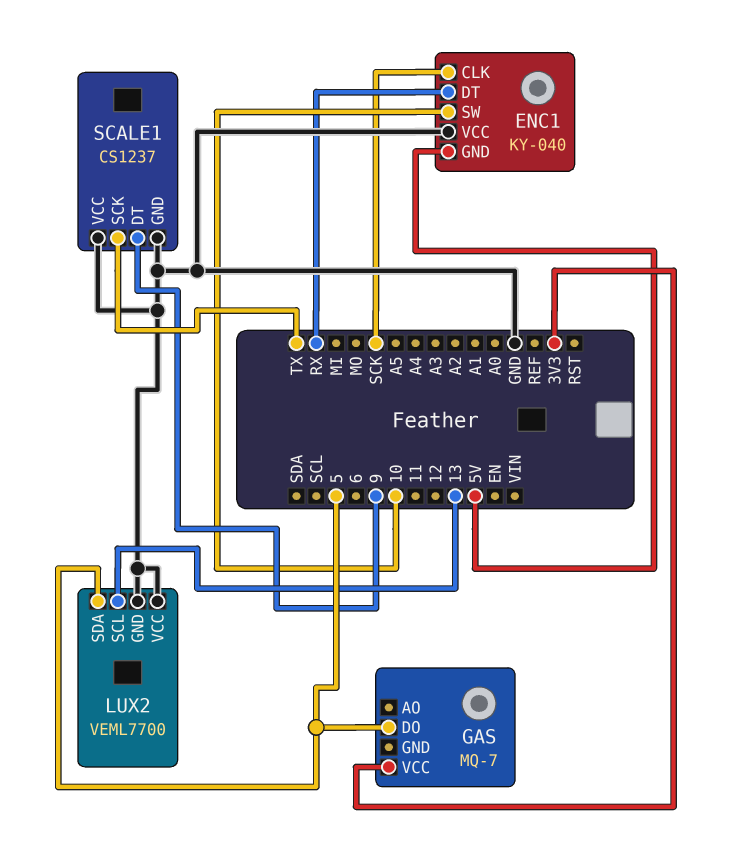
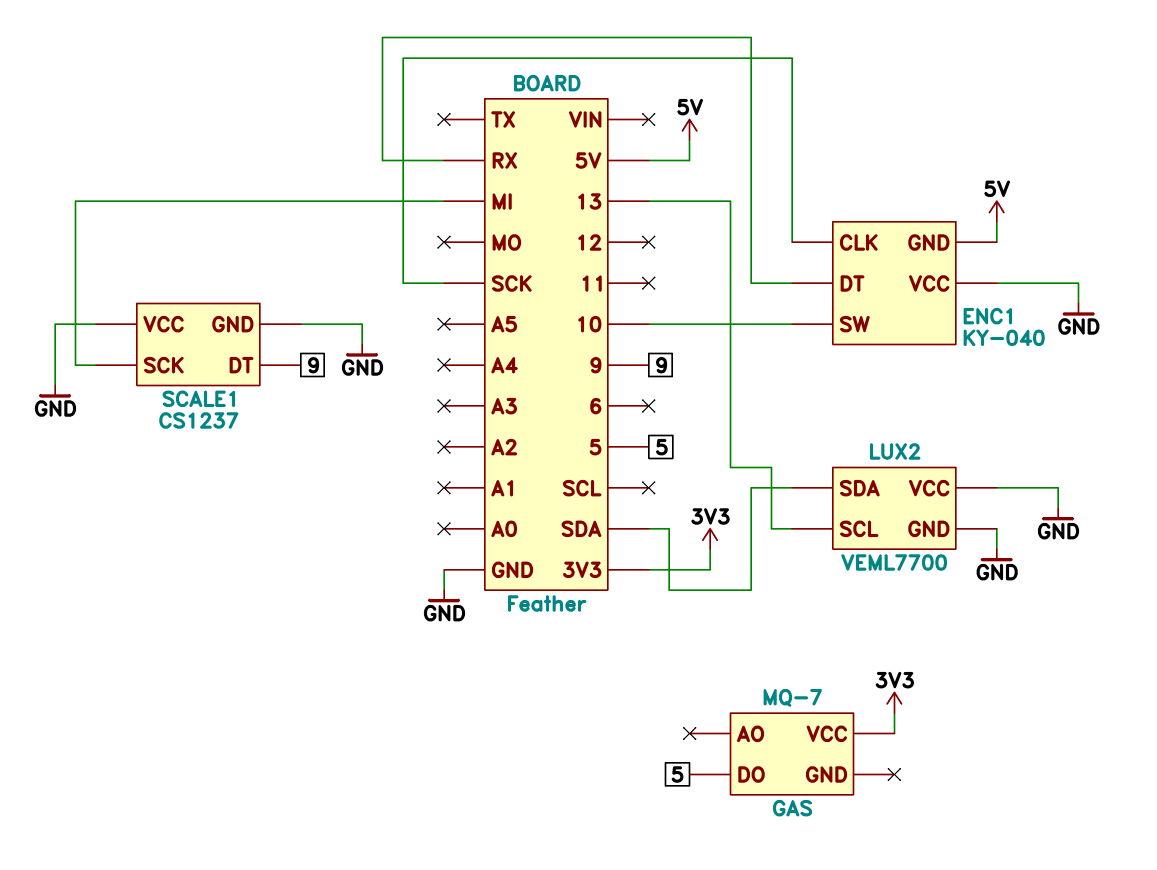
LUX2 pin SDA: 5 -> SDA
SCALE1 pin SCK: TX -> MI

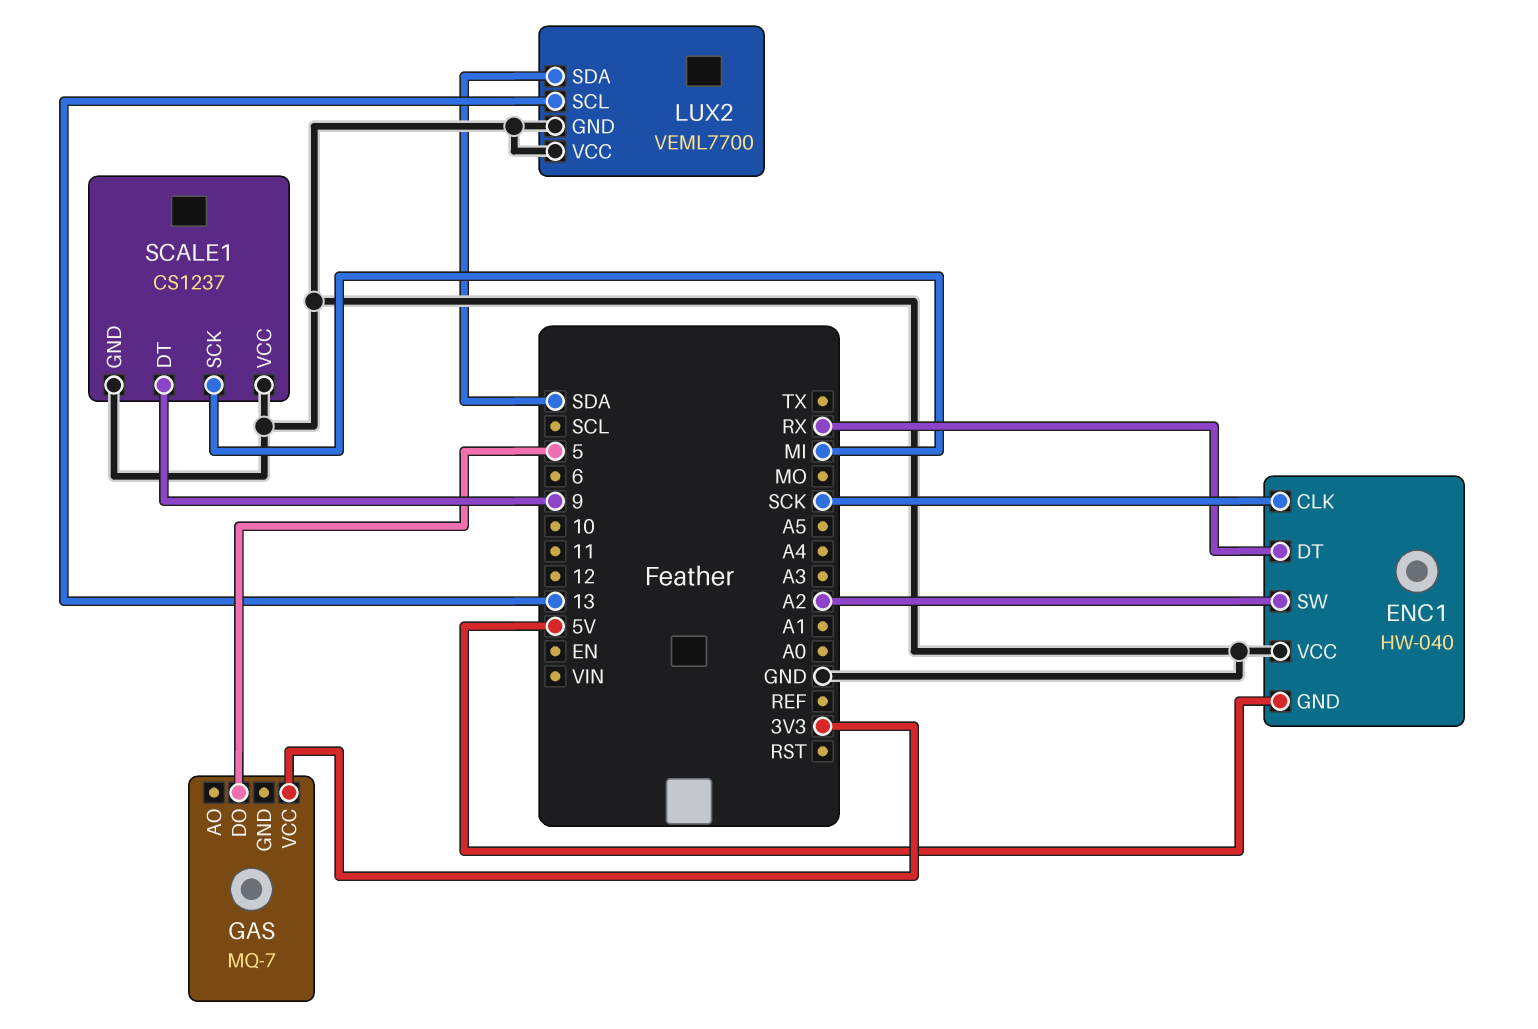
ENC1: KY-040 -> HW-040
ENC1 pin SW: 10 -> A2

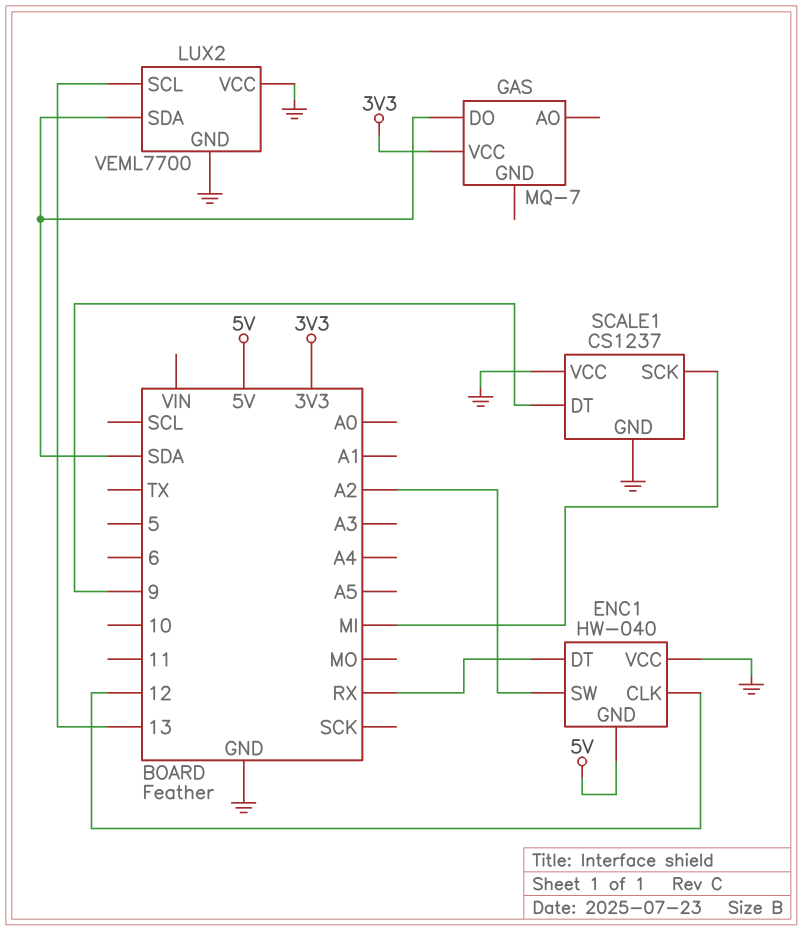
ENC1 pin CLK: SCK -> 12
GAS pin DO: 5 -> SDA

